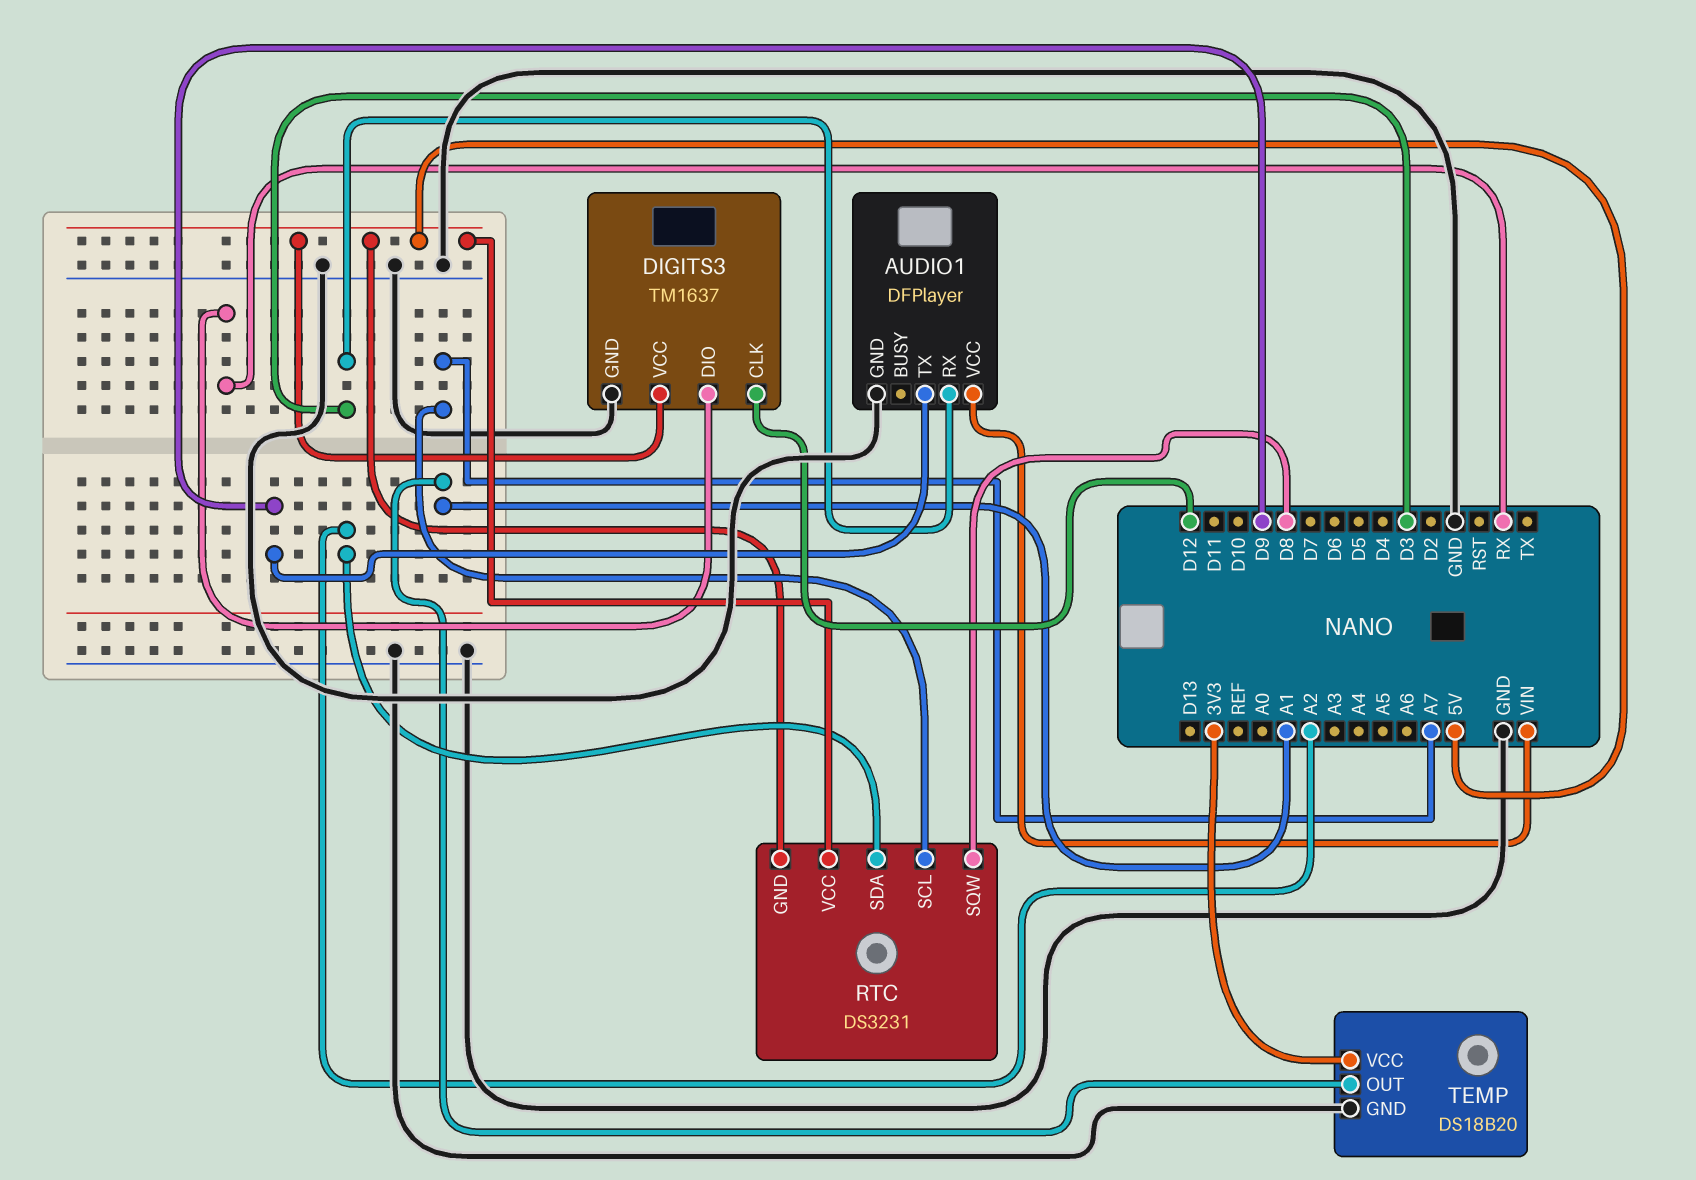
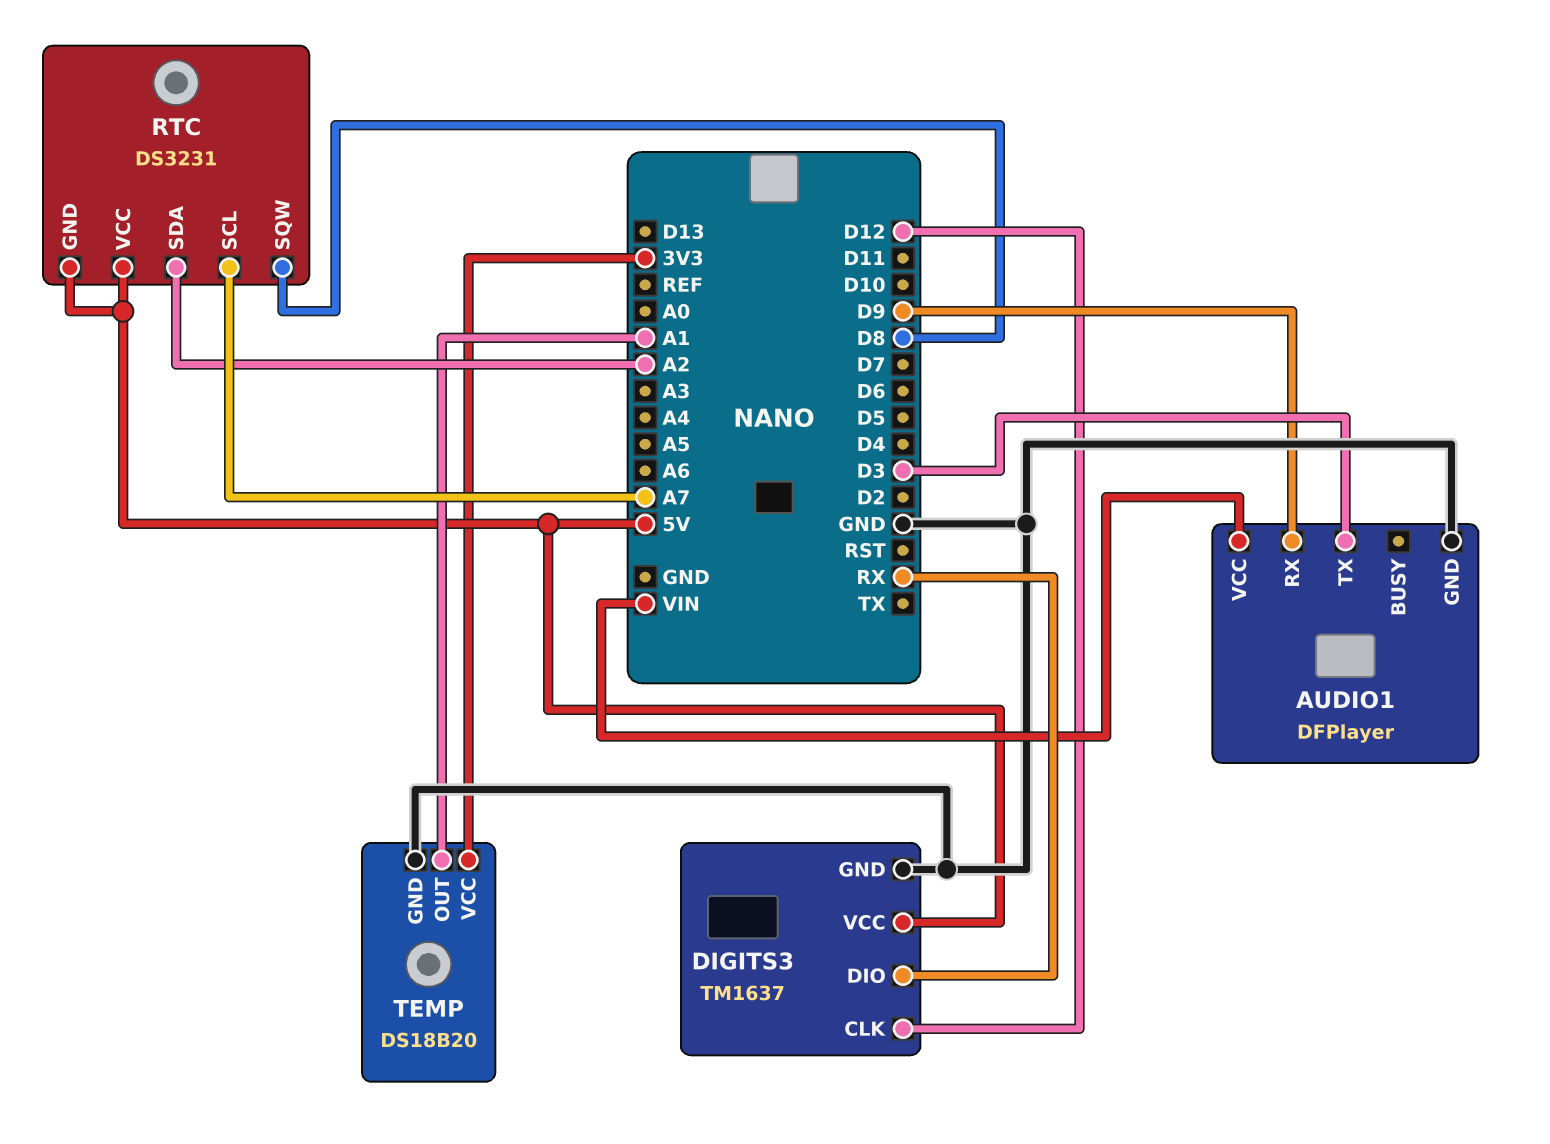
AUDIO1 pin RX: D3 -> D9
AUDIO1 pin TX: D9 -> D3

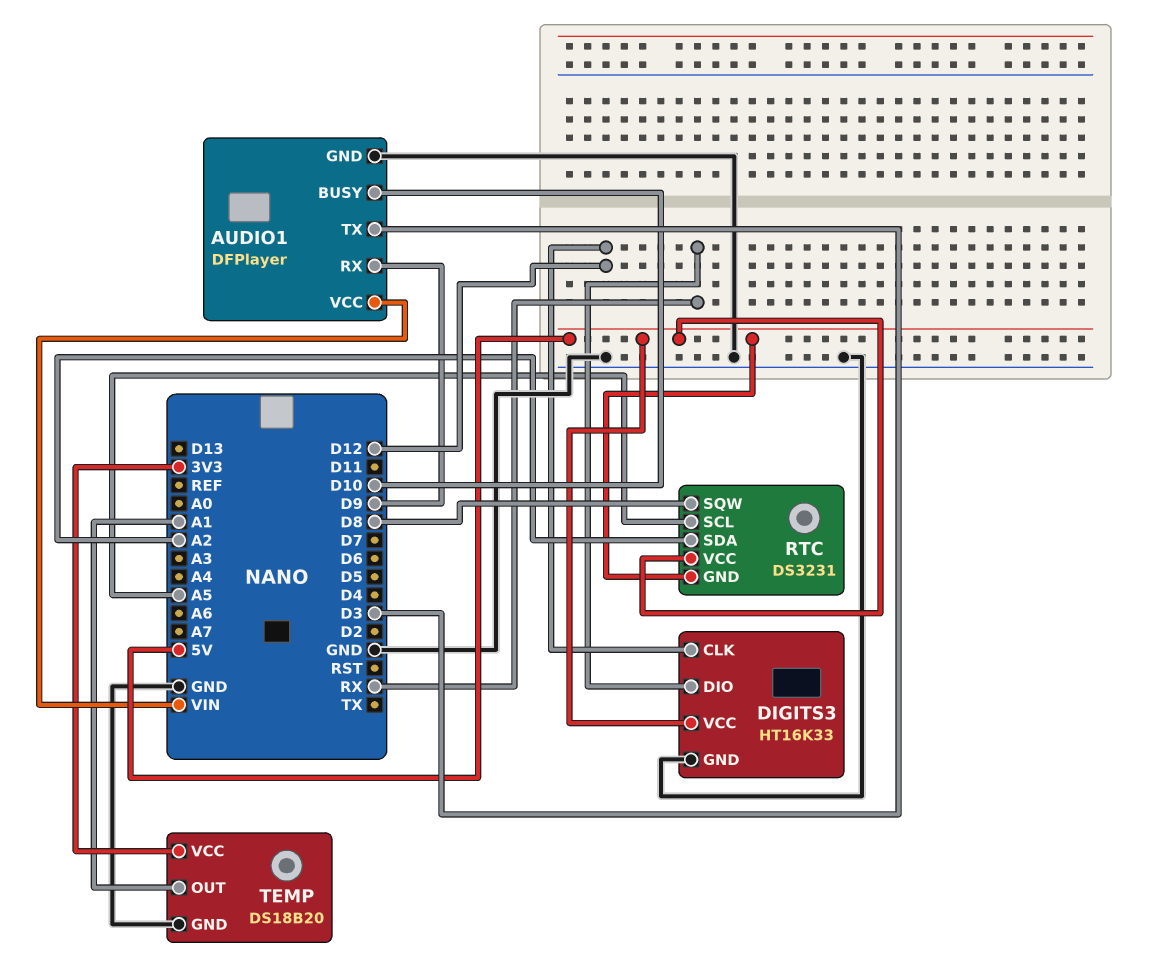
AUDIO1 pin BUSY: none -> D10
DIGITS3: TM1637 -> HT16K33
RTC pin SCL: A7 -> A5

